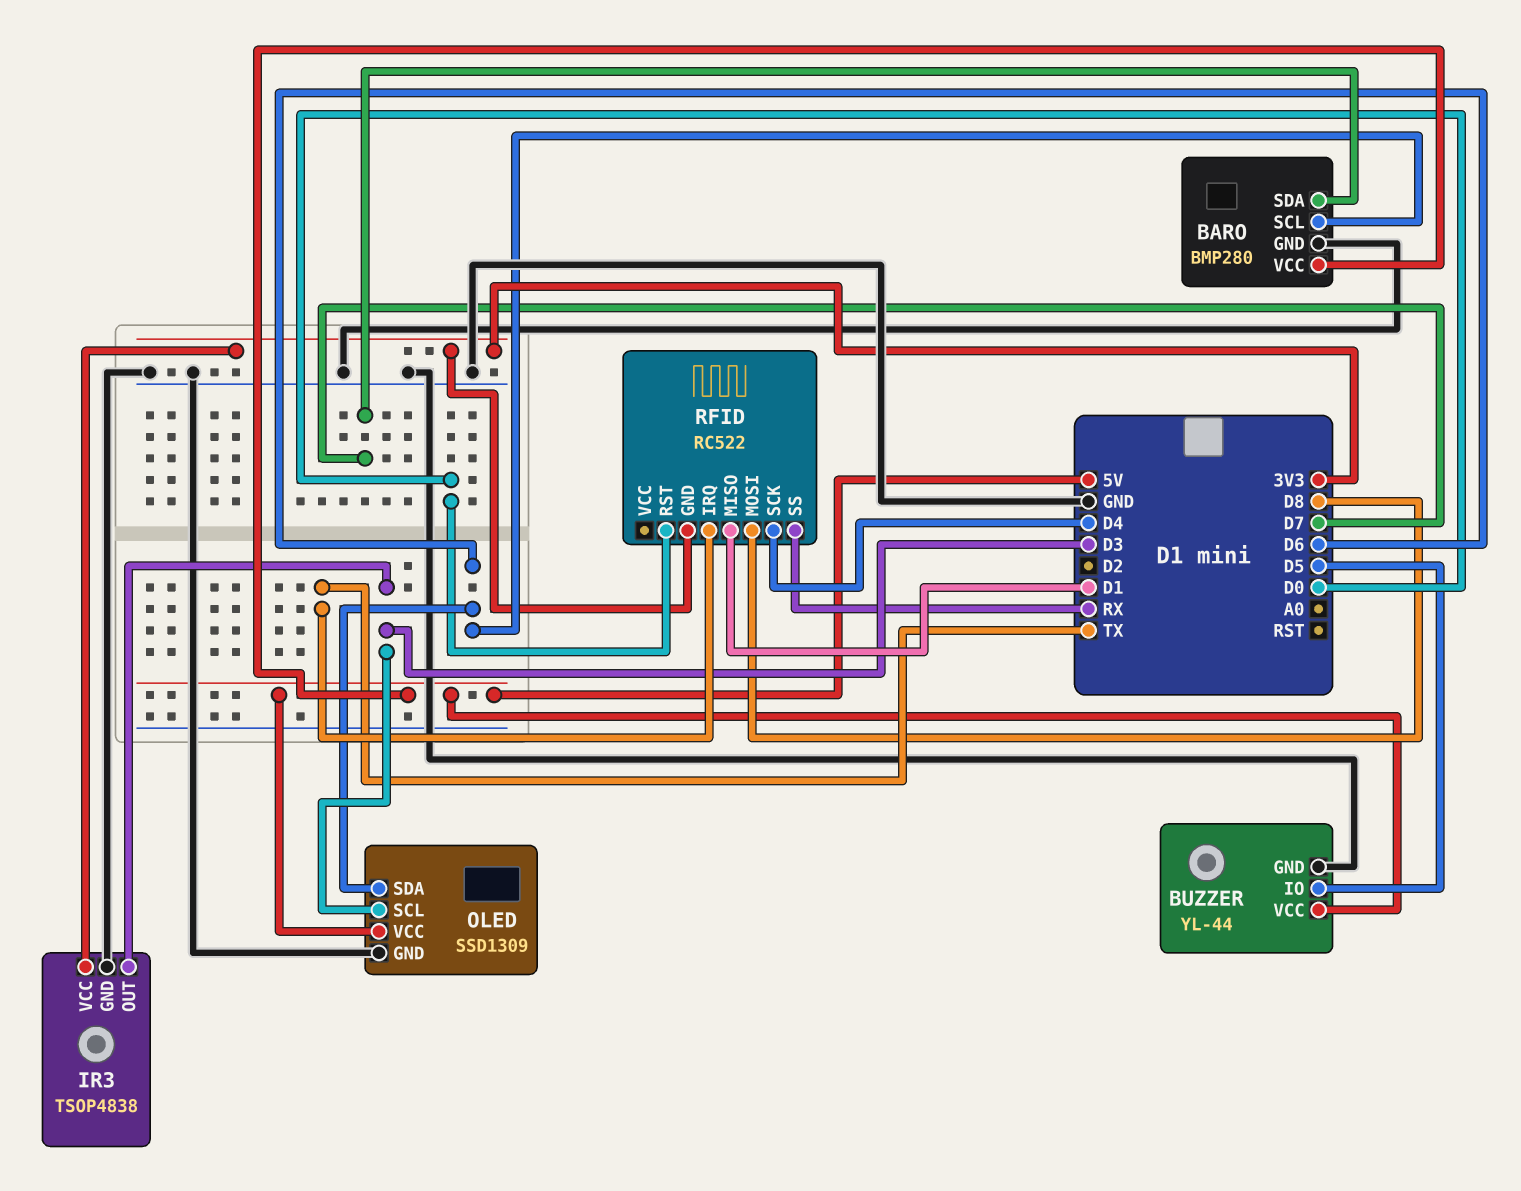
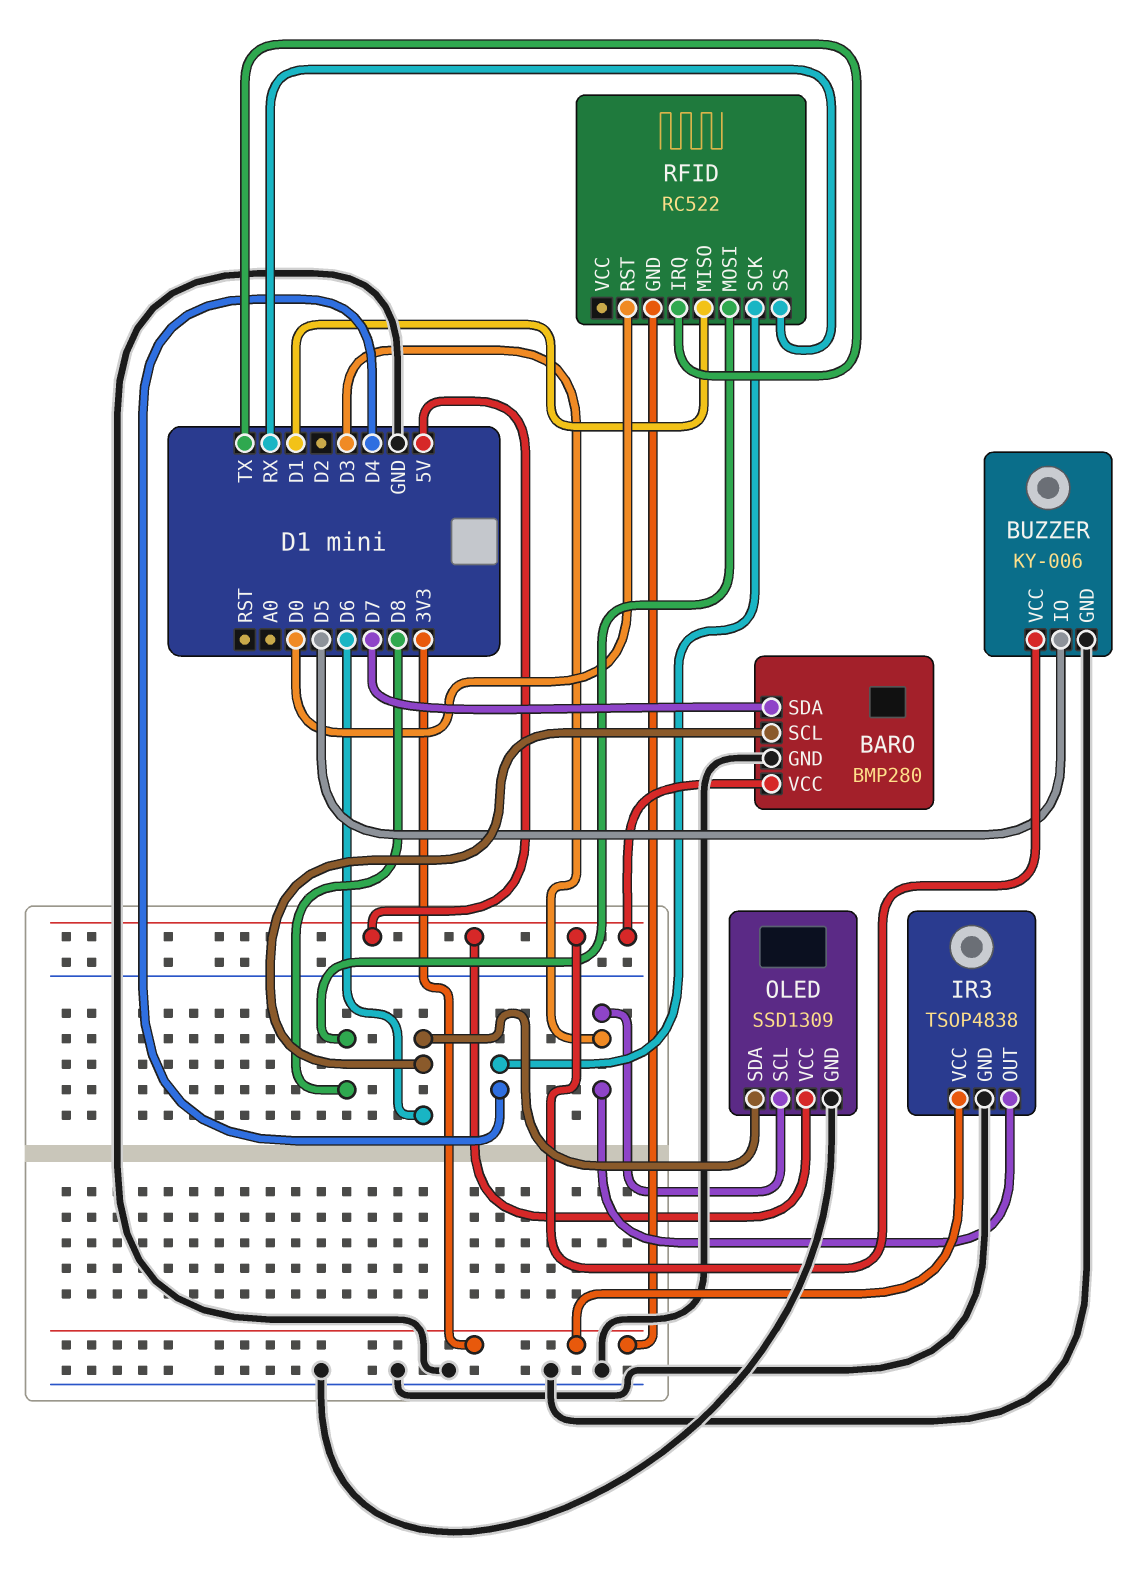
BUZZER: YL-44 -> KY-006

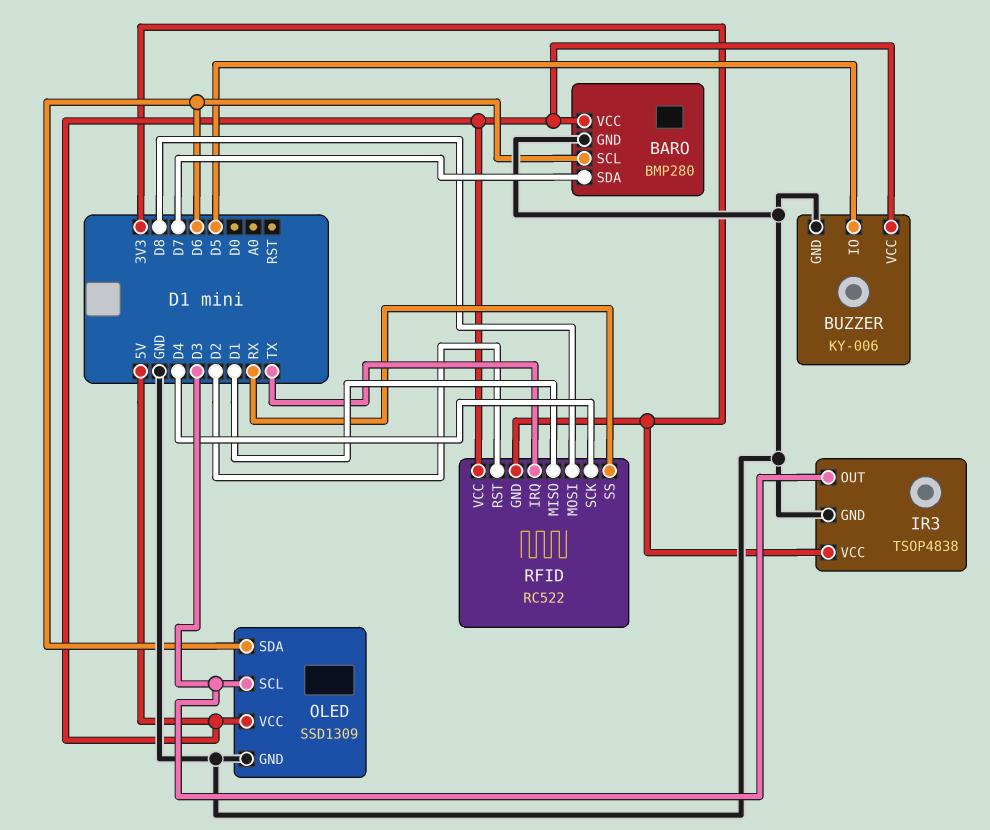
RFID pin RST: D0 -> D2
RFID pin VCC: none -> 5V

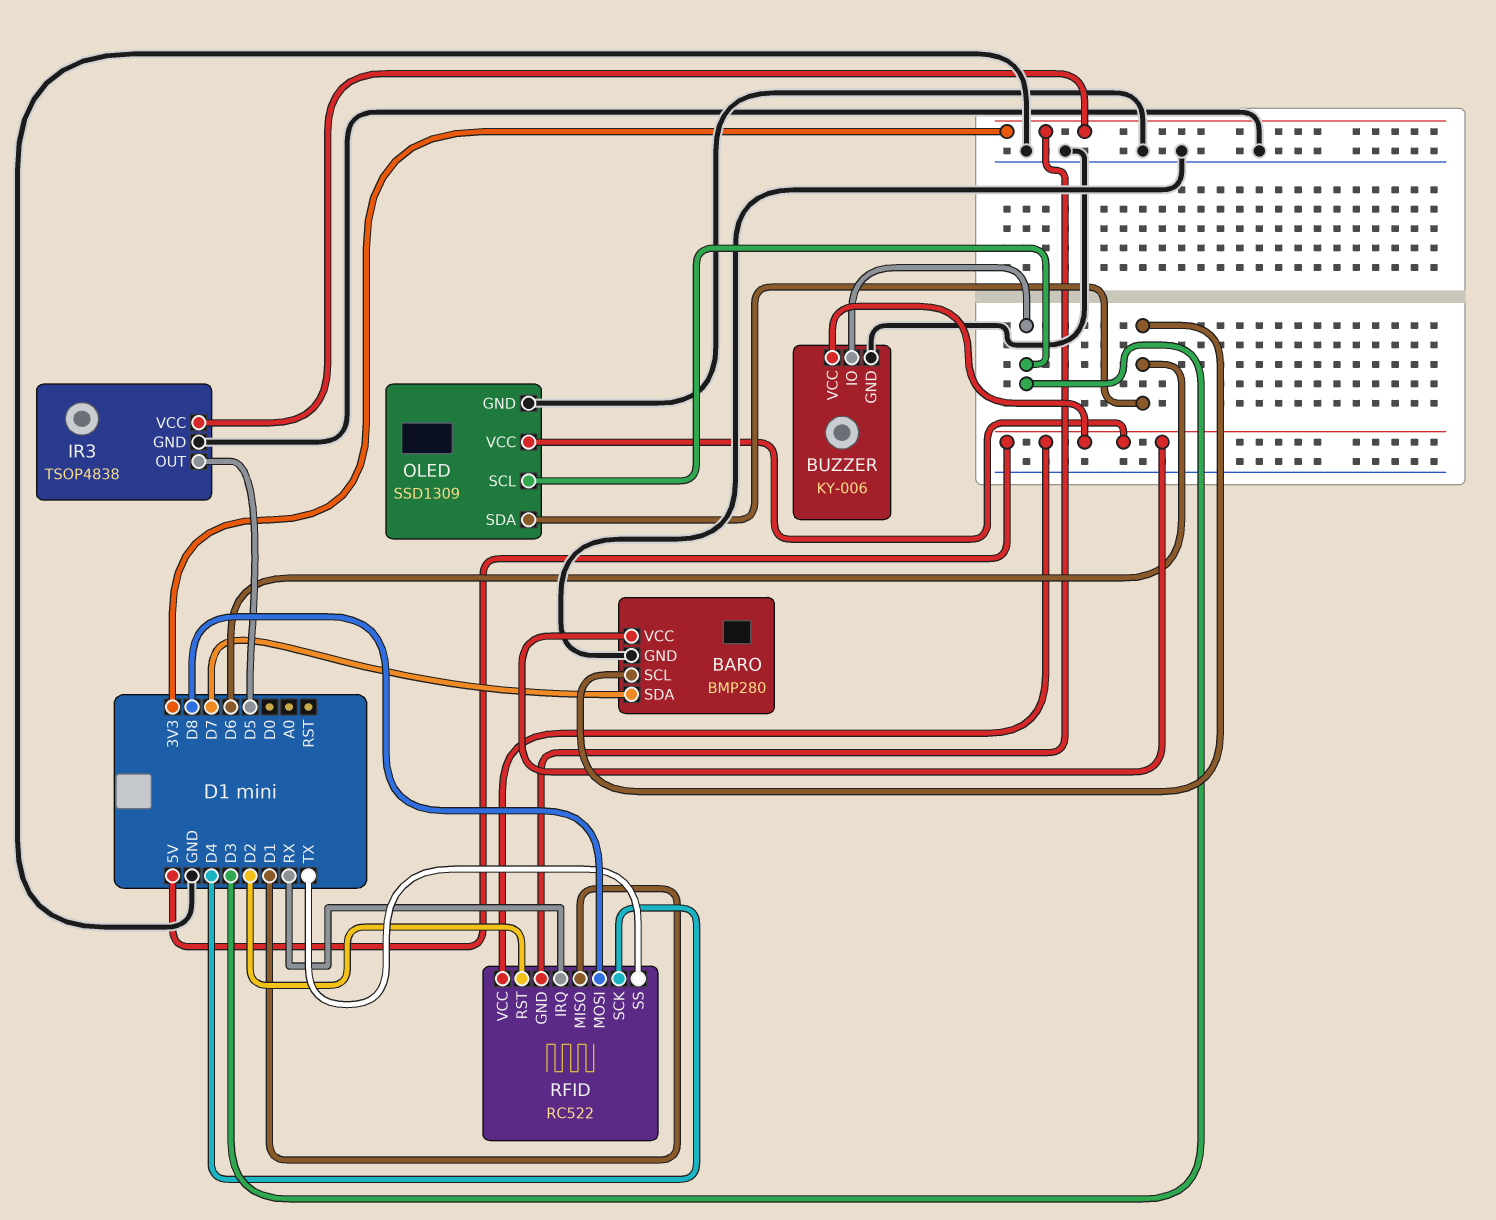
BUZZER pin IO: D5 -> D3
IR3 pin OUT: D3 -> D5
RFID pin IRQ: TX -> RX
RFID pin SS: RX -> TX

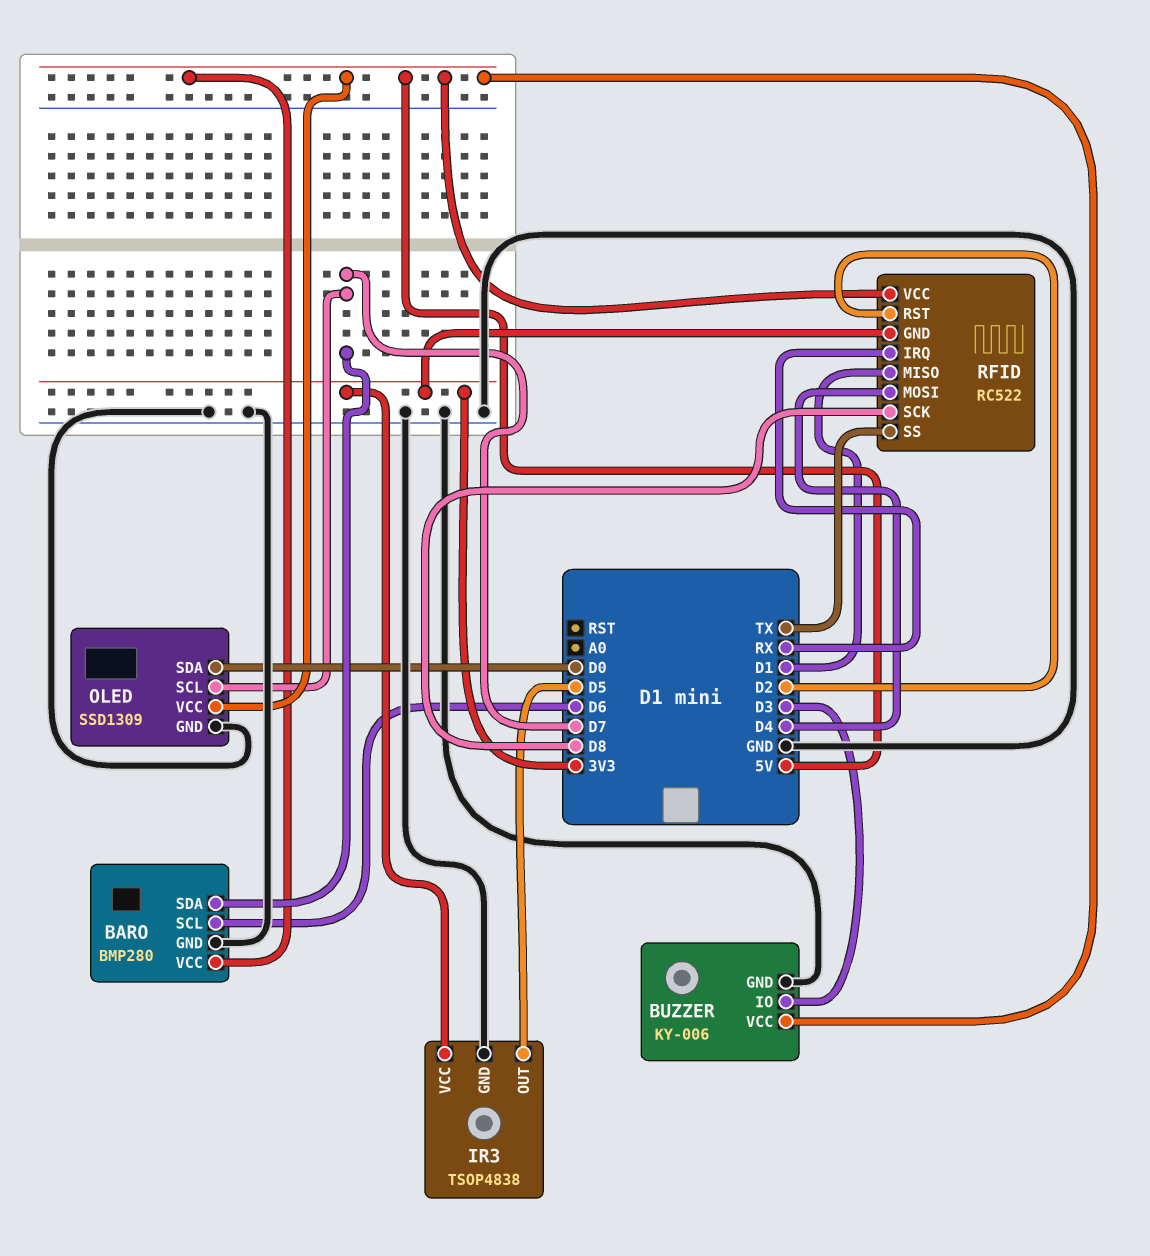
OLED pin SCL: D3 -> D7
OLED pin SDA: D6 -> D0
RFID pin MOSI: D8 -> D4
RFID pin SCK: D4 -> D8

